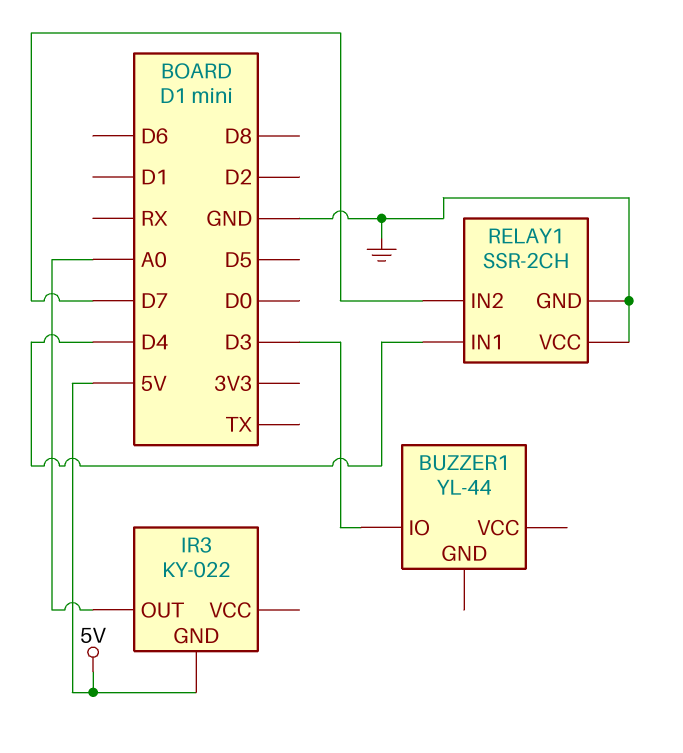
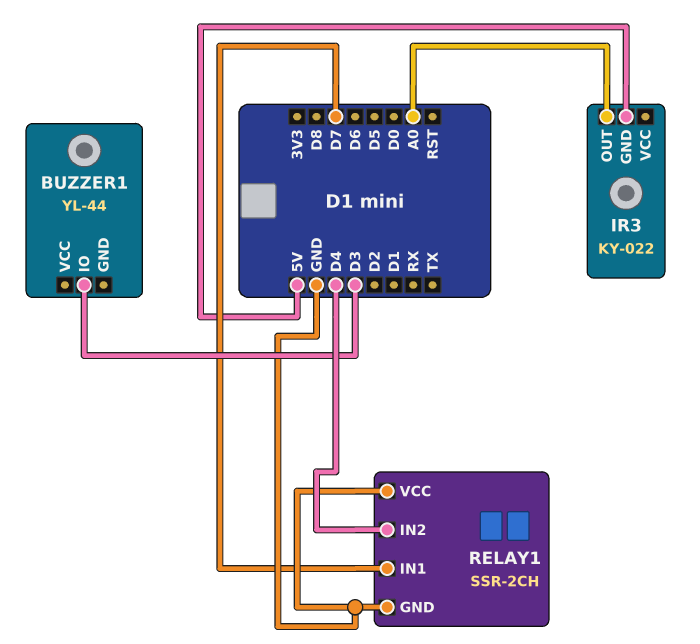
RELAY1 pin IN1: D4 -> D7
RELAY1 pin IN2: D7 -> D4

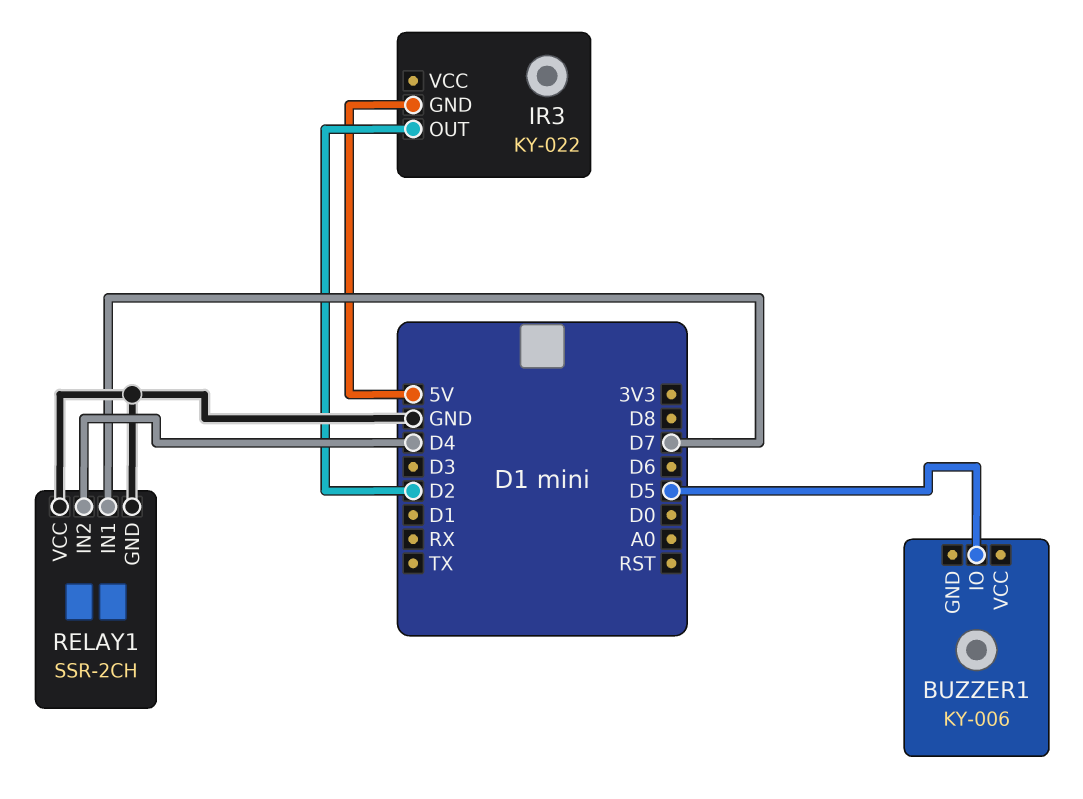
BUZZER1: YL-44 -> KY-006
BUZZER1 pin IO: D3 -> D5
IR3 pin OUT: A0 -> D2

